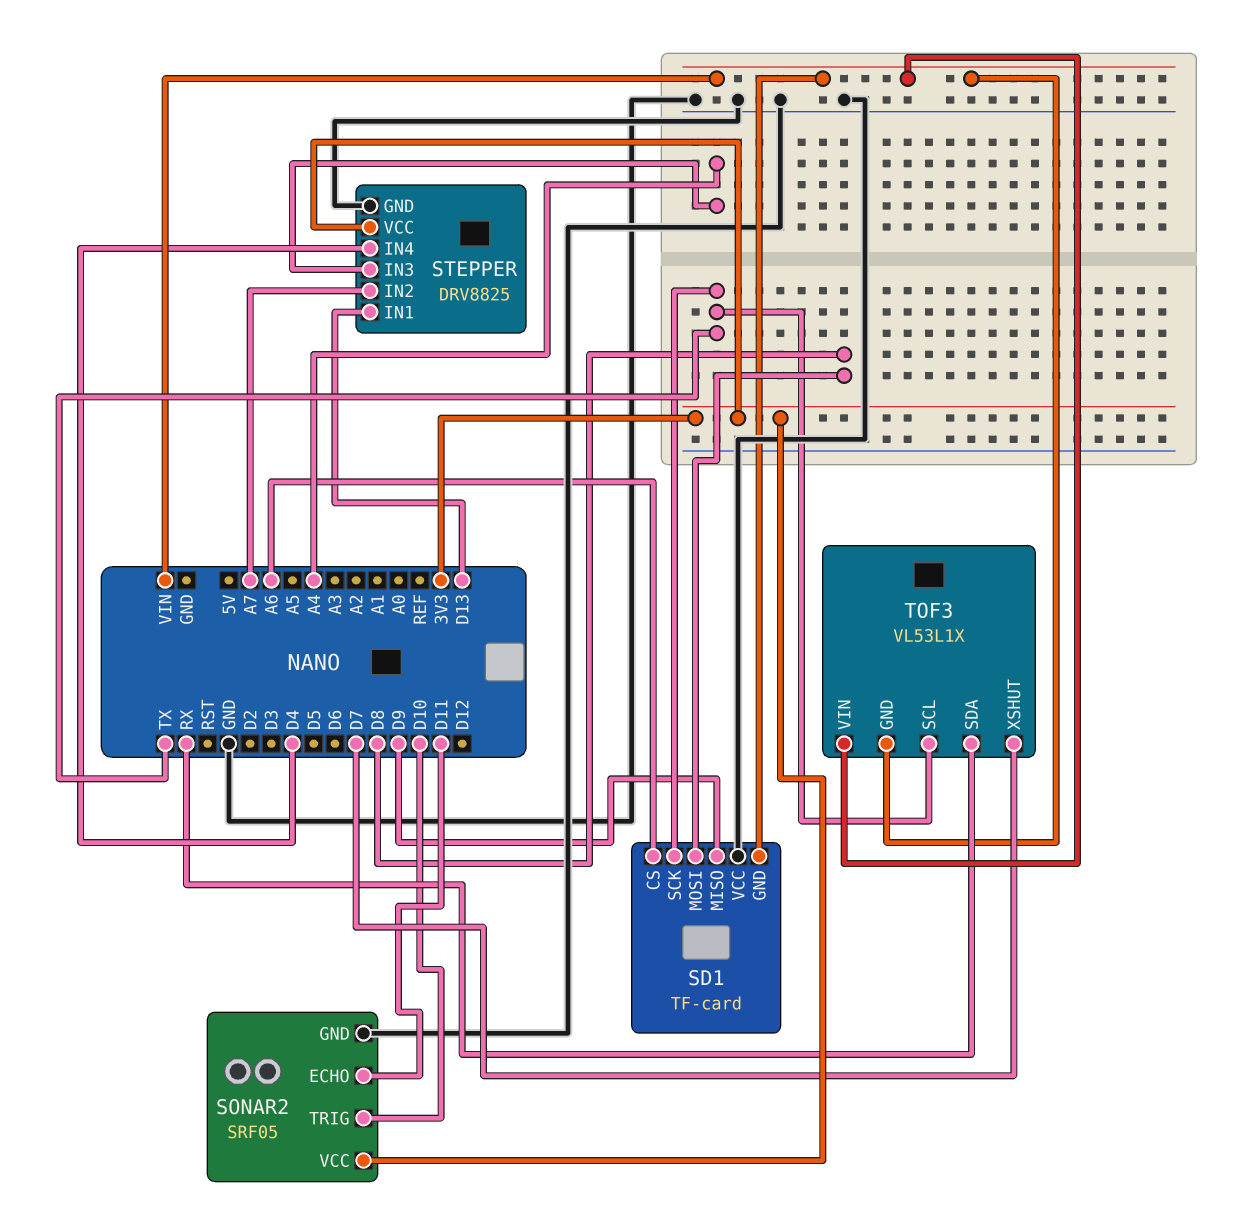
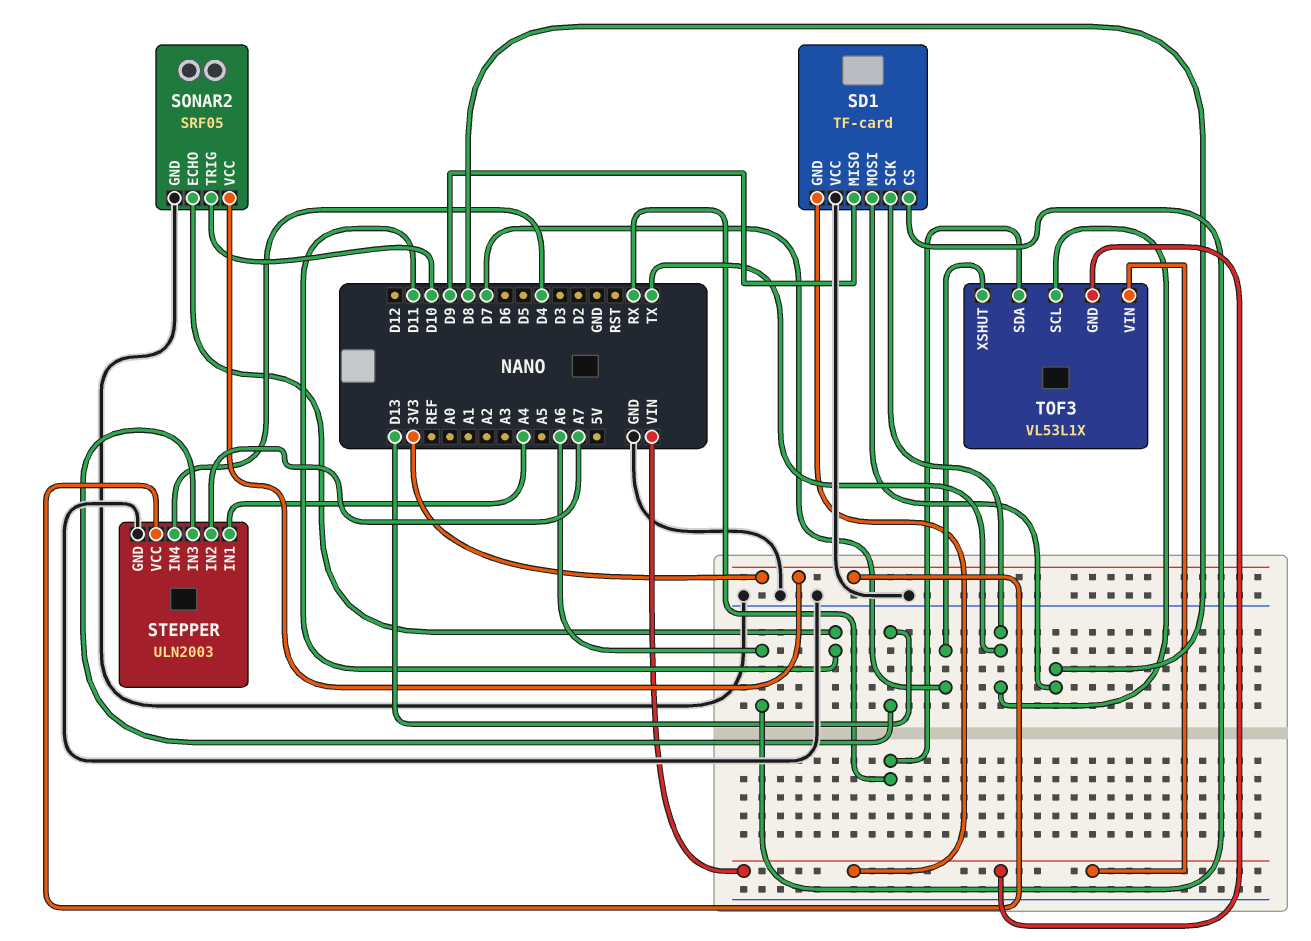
STEPPER: DRV8825 -> ULN2003
STEPPER pin IN1: D13 -> A4
STEPPER pin IN3: A4 -> D13

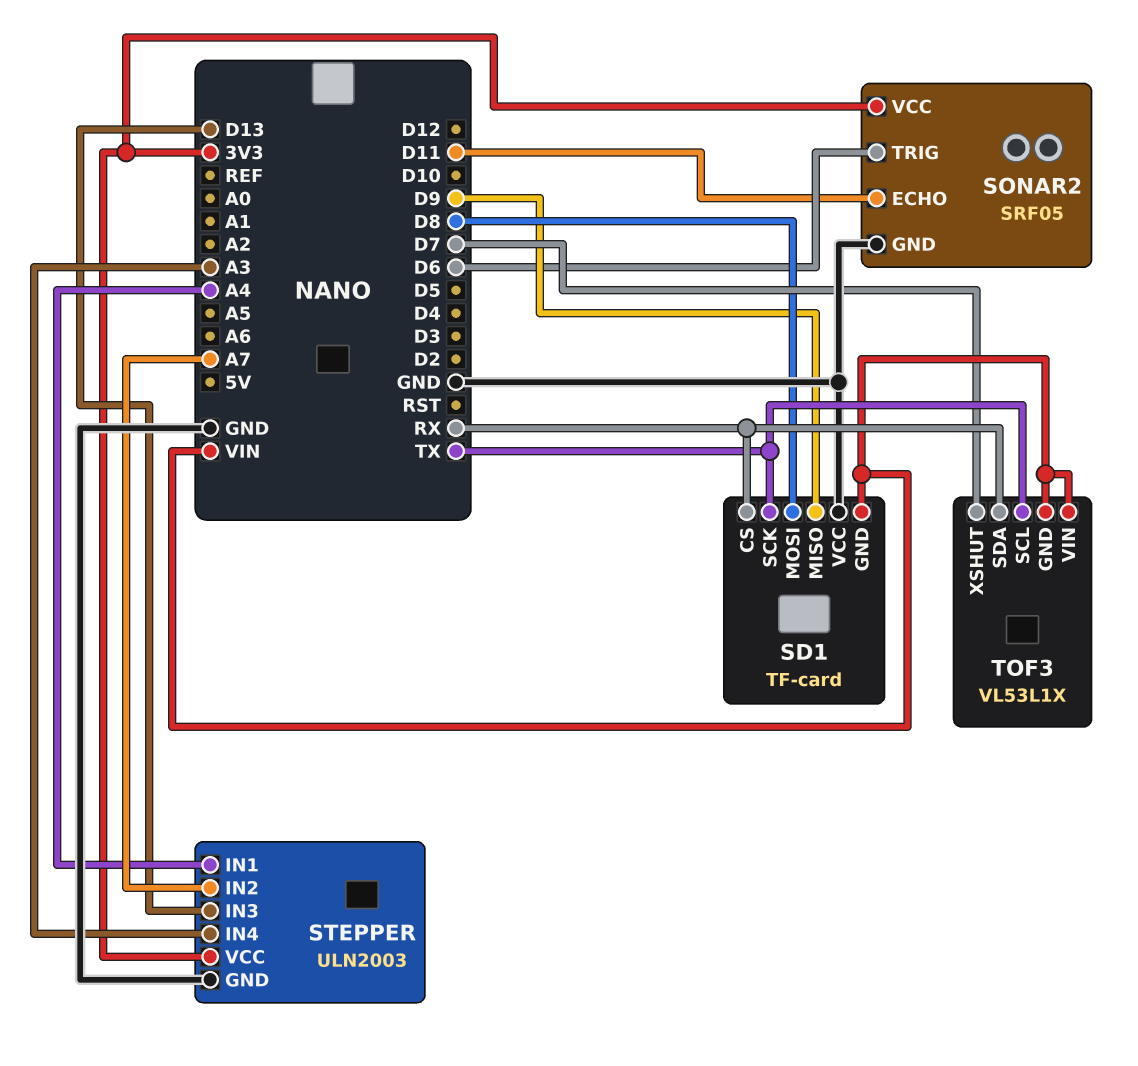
SD1 pin CS: A6 -> RX
SONAR2 pin TRIG: D10 -> D6
STEPPER pin IN4: D4 -> A3

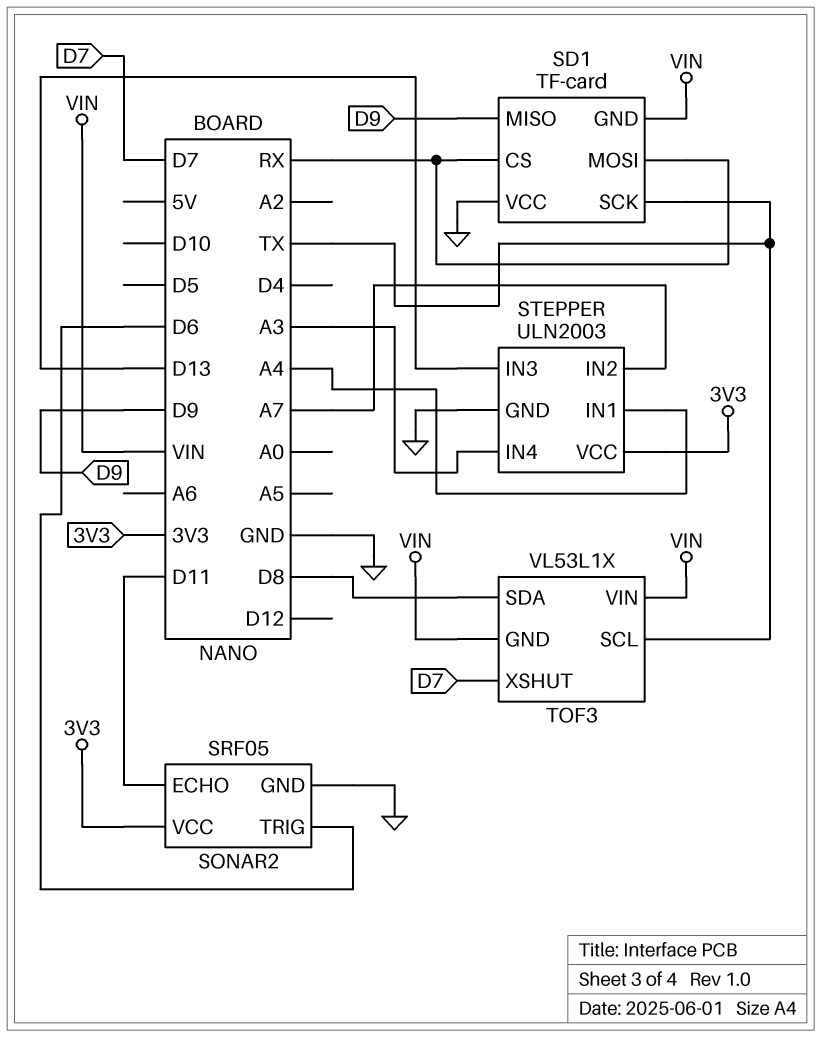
SD1 pin MOSI: D8 -> RX
TOF3 pin SDA: RX -> D8

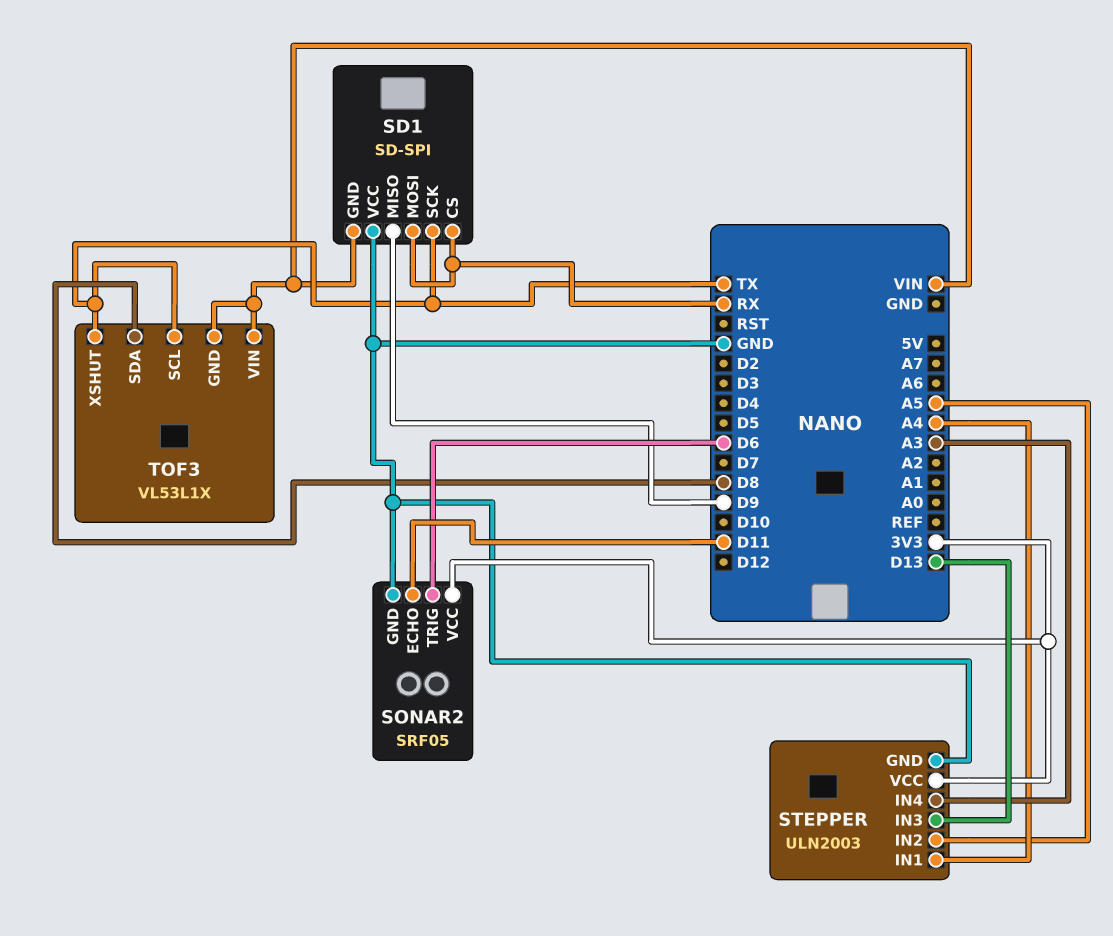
SD1: TF-card -> SD-SPI
STEPPER pin IN2: A7 -> A5
TOF3 pin XSHUT: D7 -> TX

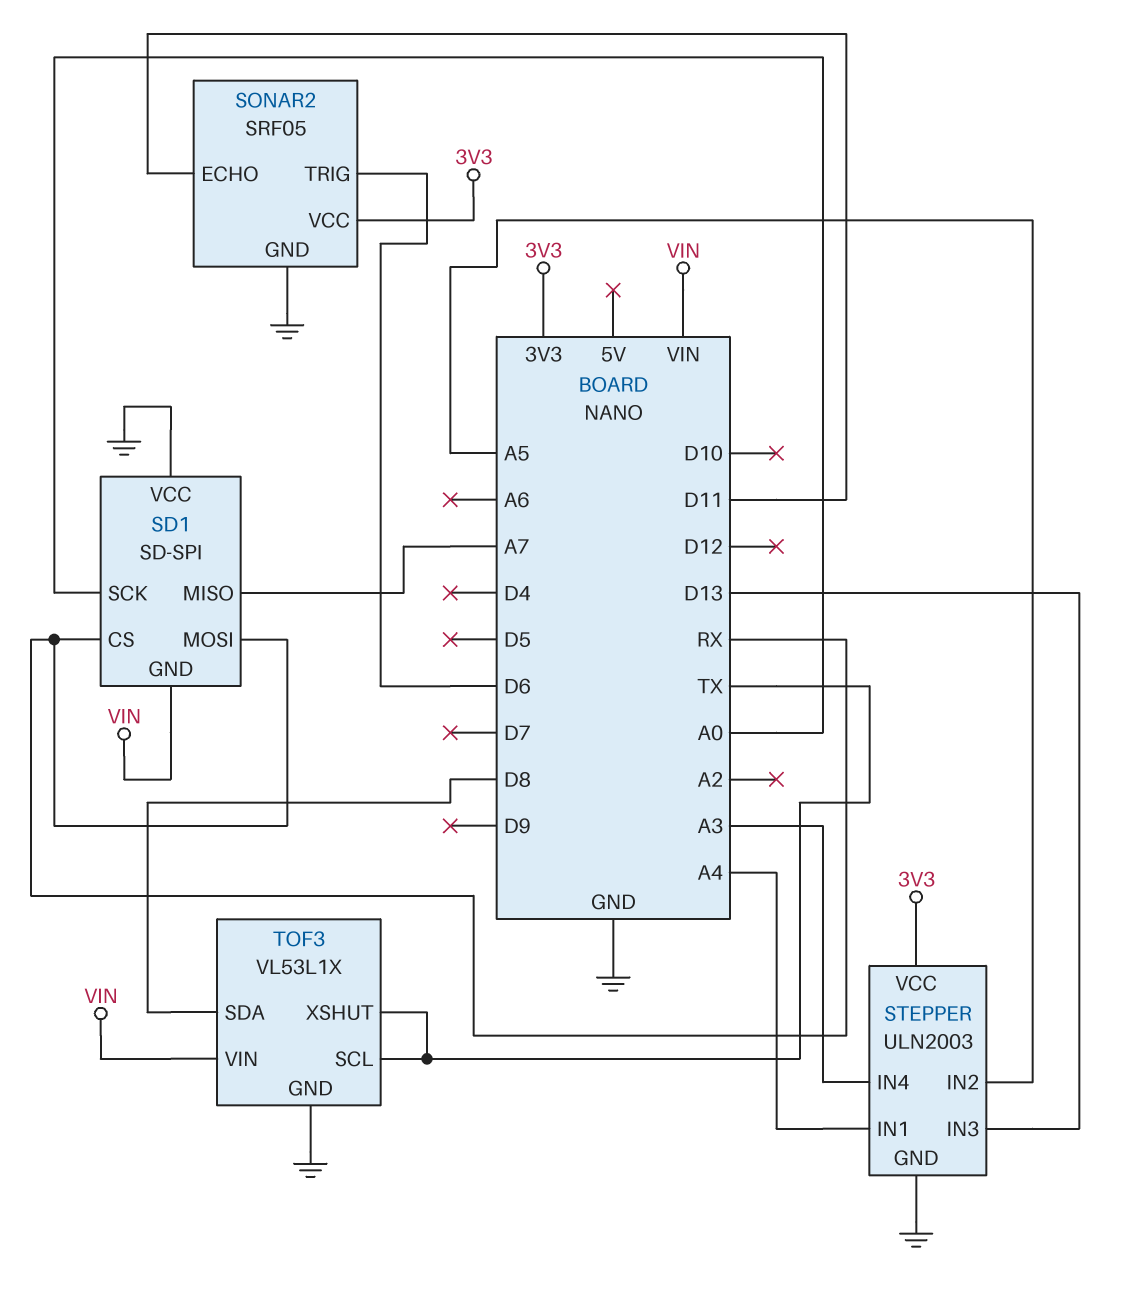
SD1 pin MISO: D9 -> A7
SD1 pin SCK: TX -> A0
TOF3 pin GND: VIN -> GND

